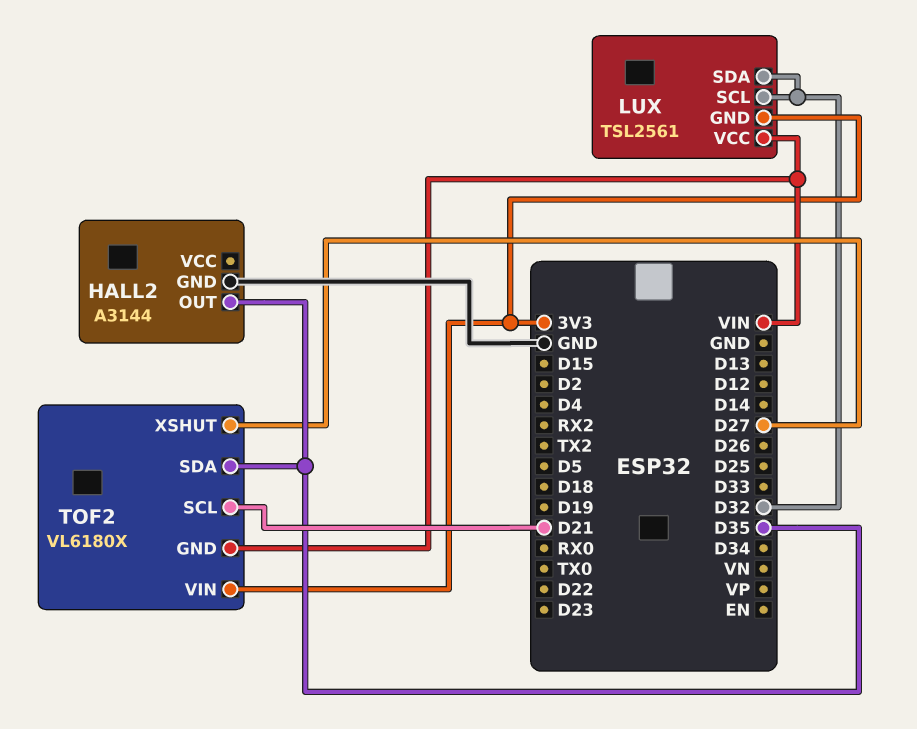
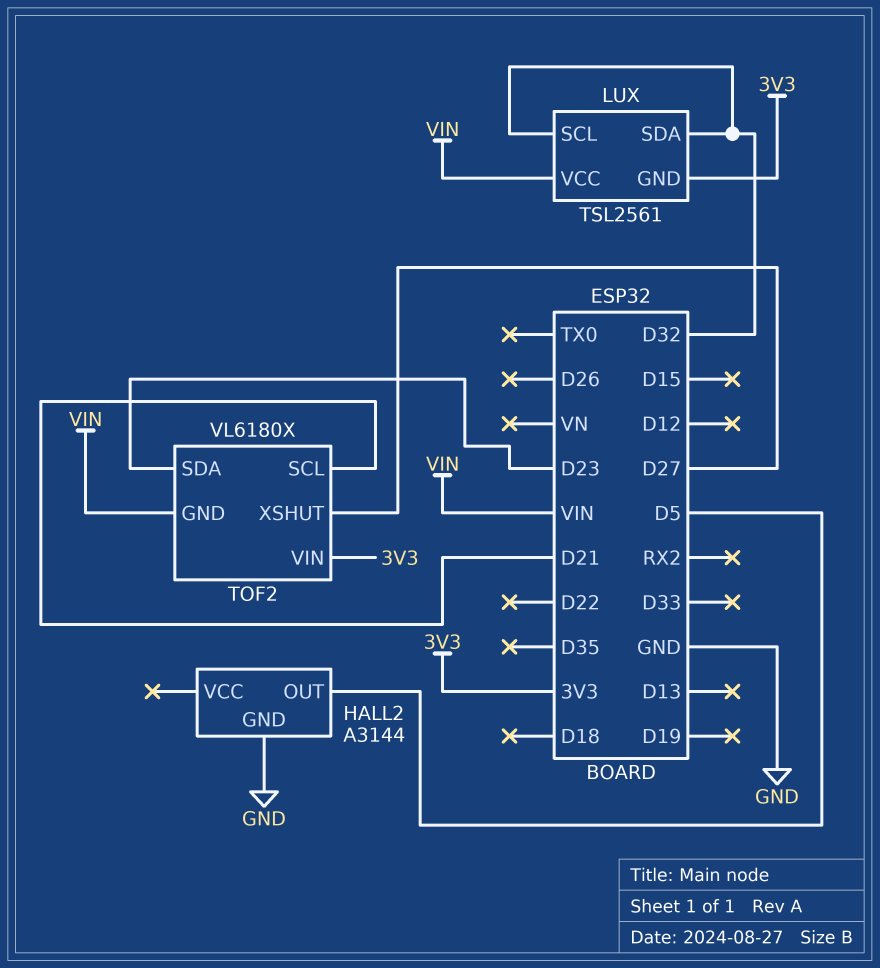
HALL2 pin OUT: D35 -> D5
TOF2 pin SDA: D35 -> D23

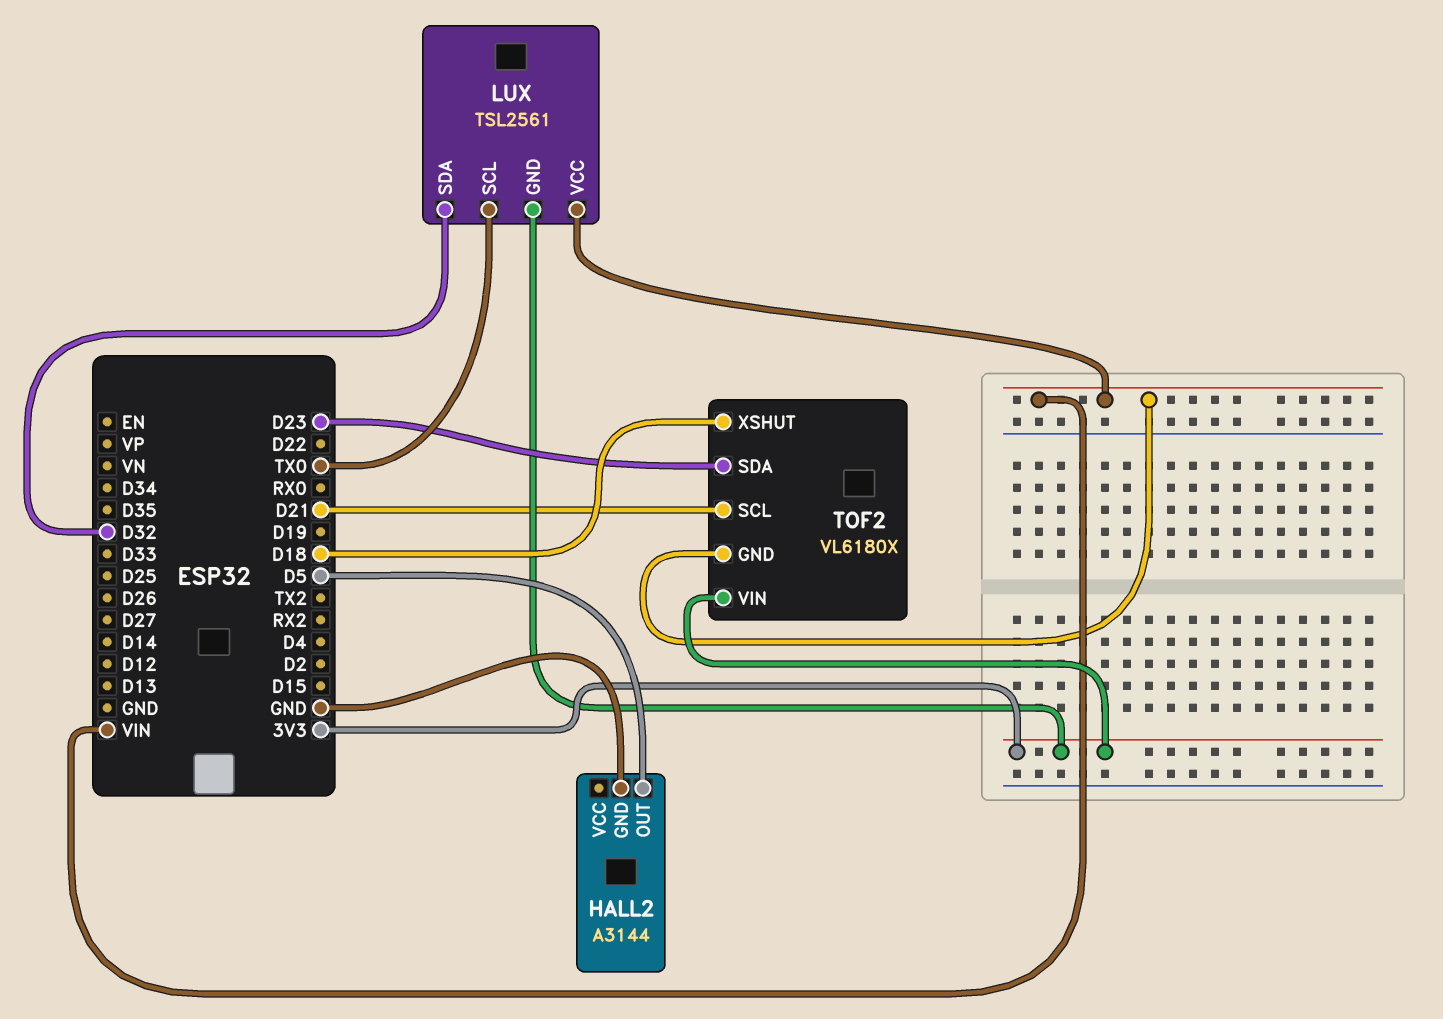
LUX pin SCL: D32 -> TX0
TOF2 pin XSHUT: D27 -> D18

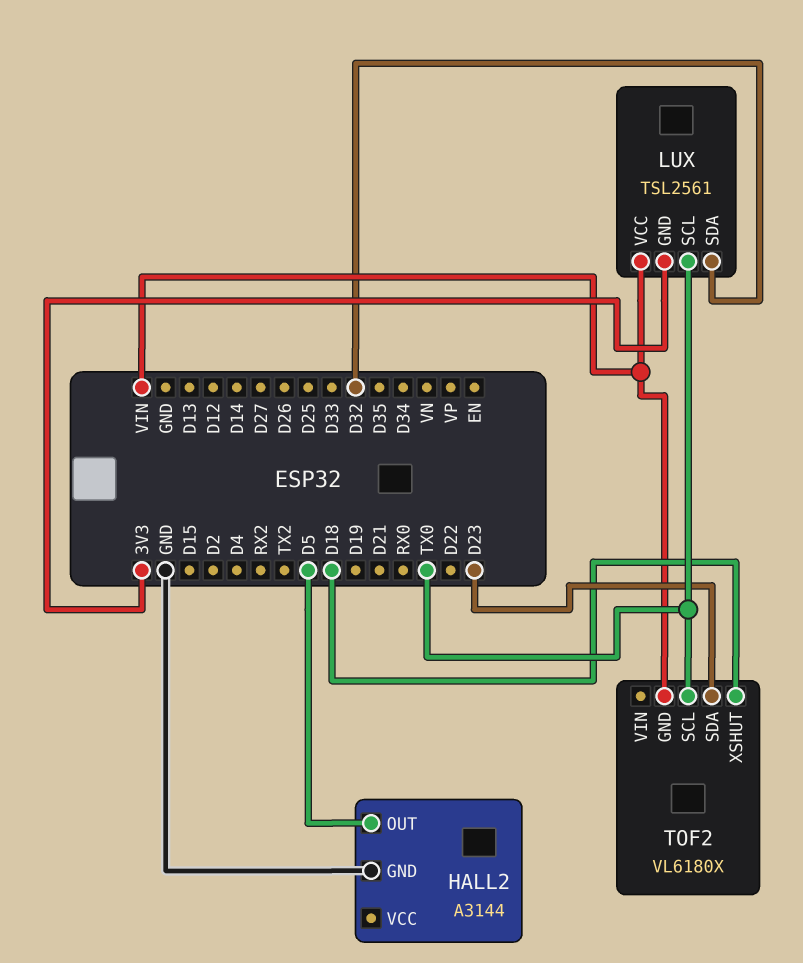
TOF2 pin SCL: D21 -> TX0
TOF2 pin VIN: 3V3 -> none

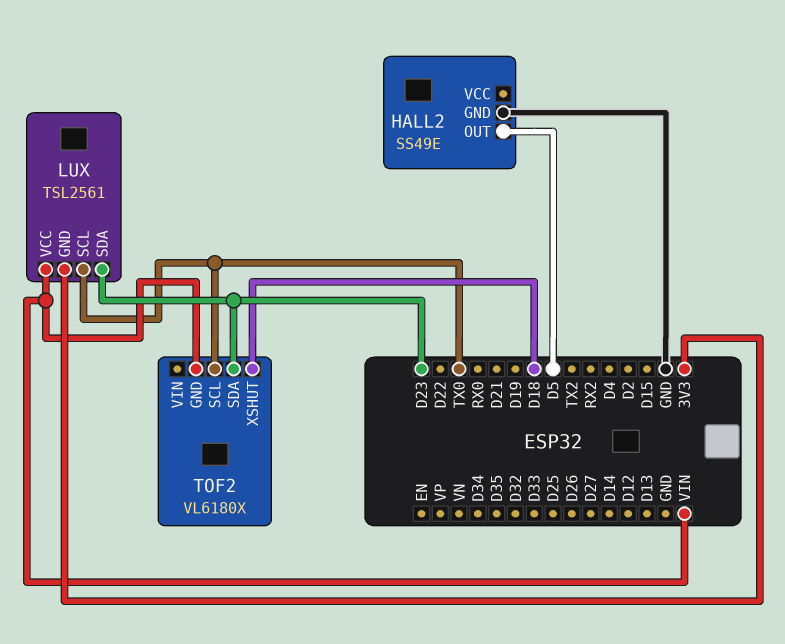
HALL2: A3144 -> SS49E
LUX pin SDA: D32 -> D23

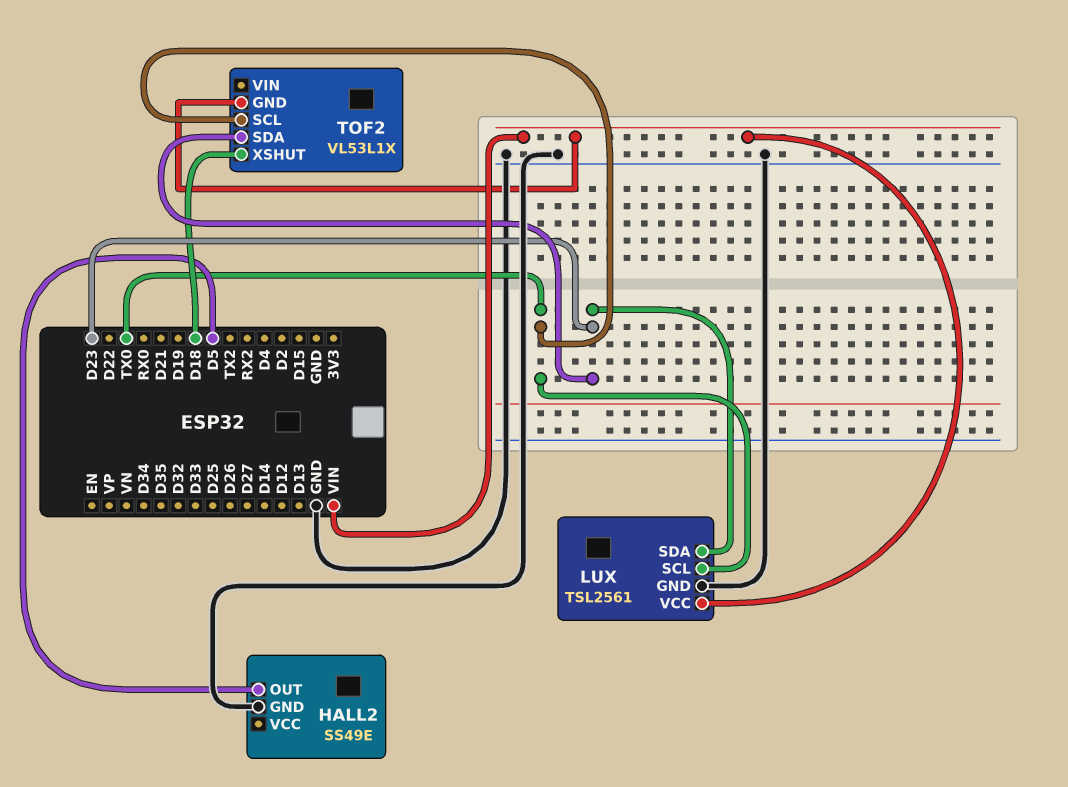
LUX pin GND: 3V3 -> GND
TOF2: VL6180X -> VL53L1X

